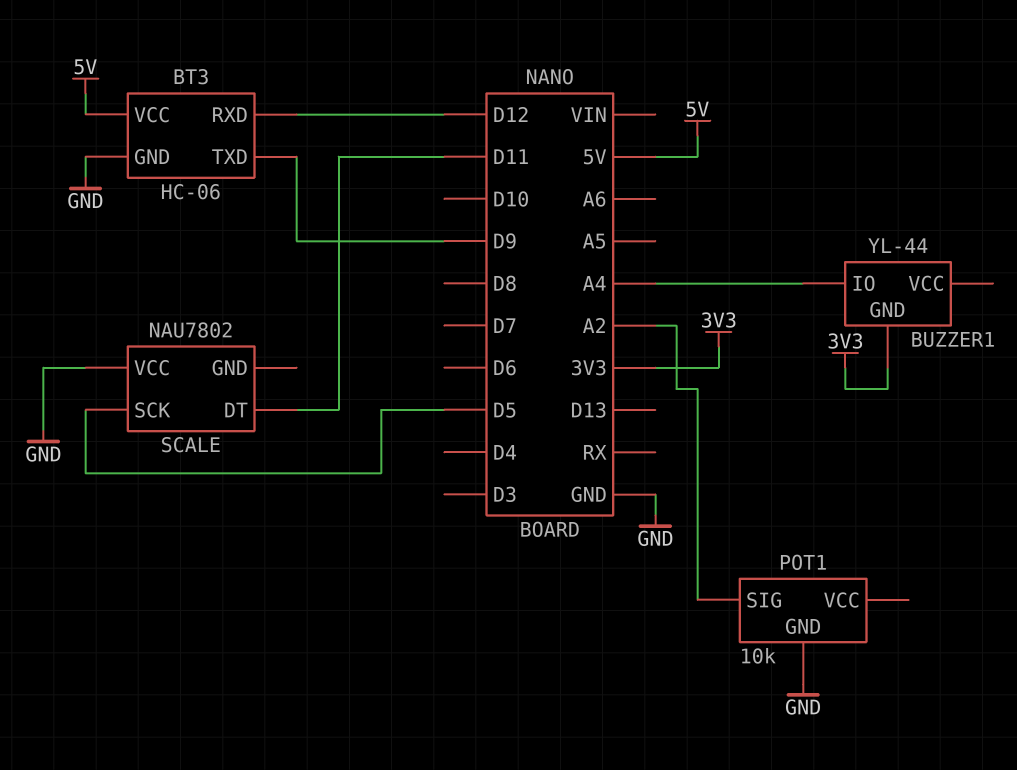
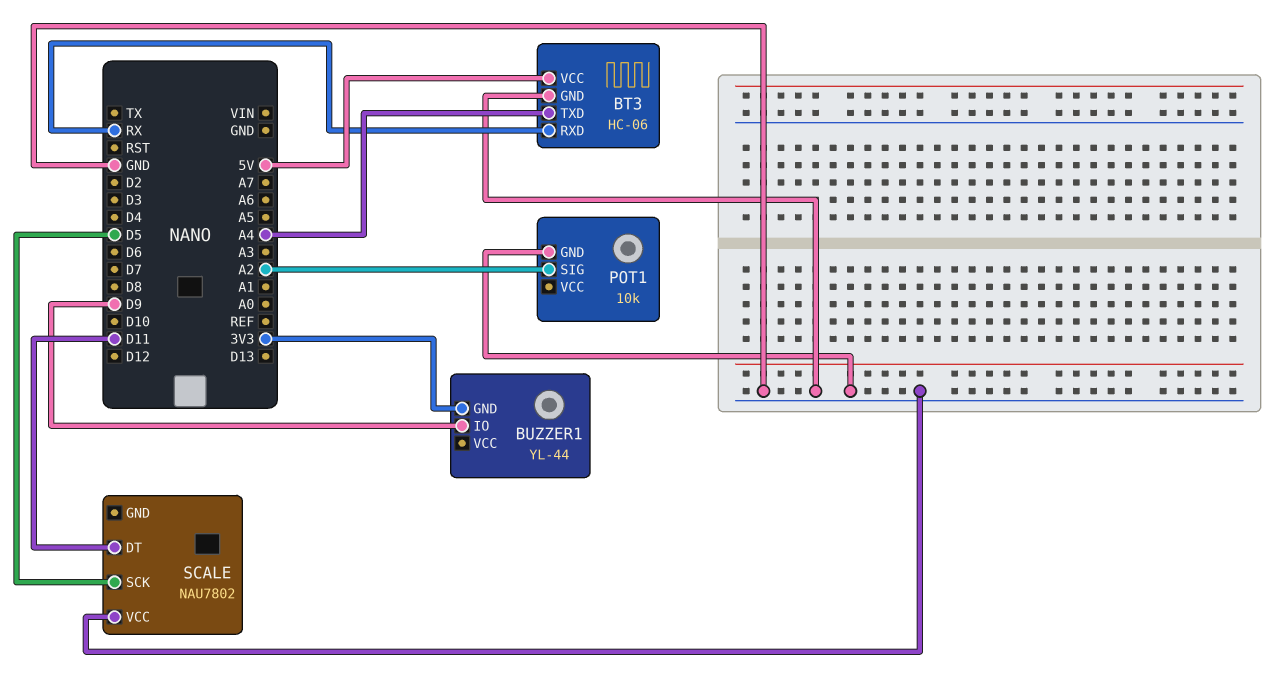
BT3 pin RXD: D12 -> RX
BT3 pin TXD: D9 -> A4
BUZZER1 pin IO: A4 -> D9

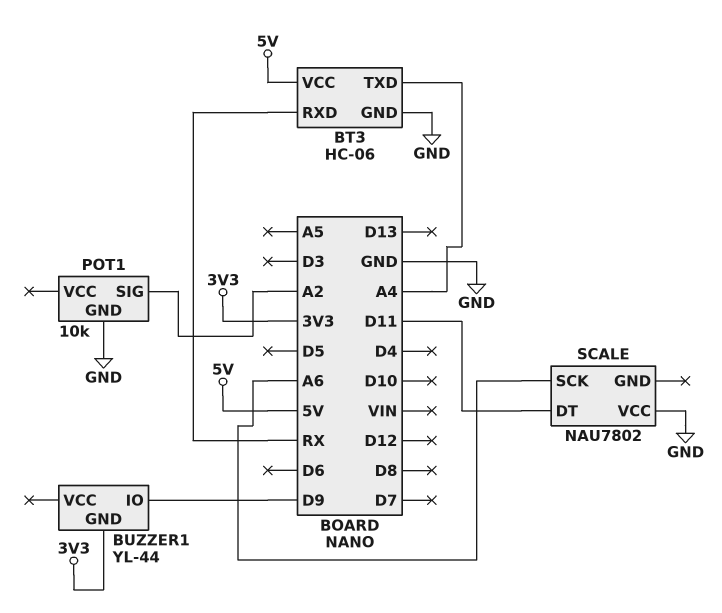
SCALE pin SCK: D5 -> A6

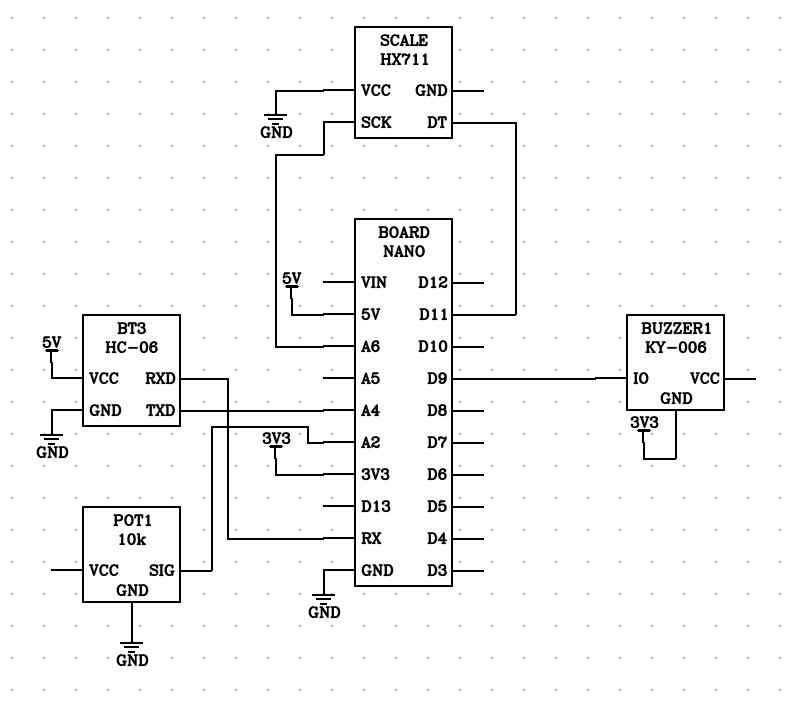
BUZZER1: YL-44 -> KY-006
SCALE: NAU7802 -> HX711

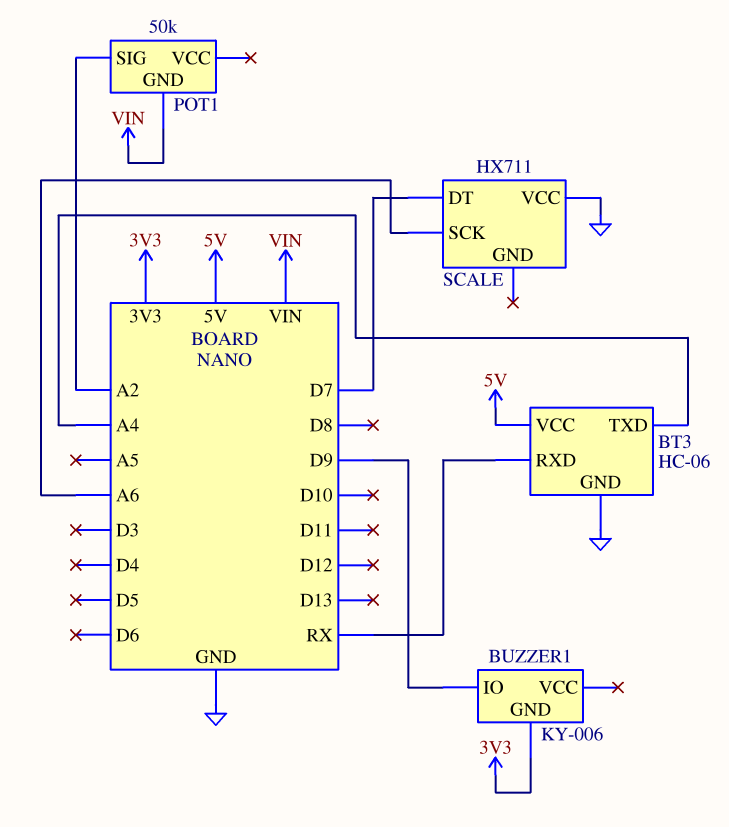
POT1: 10k -> 50k
POT1 pin GND: GND -> VIN
SCALE pin DT: D11 -> D7

